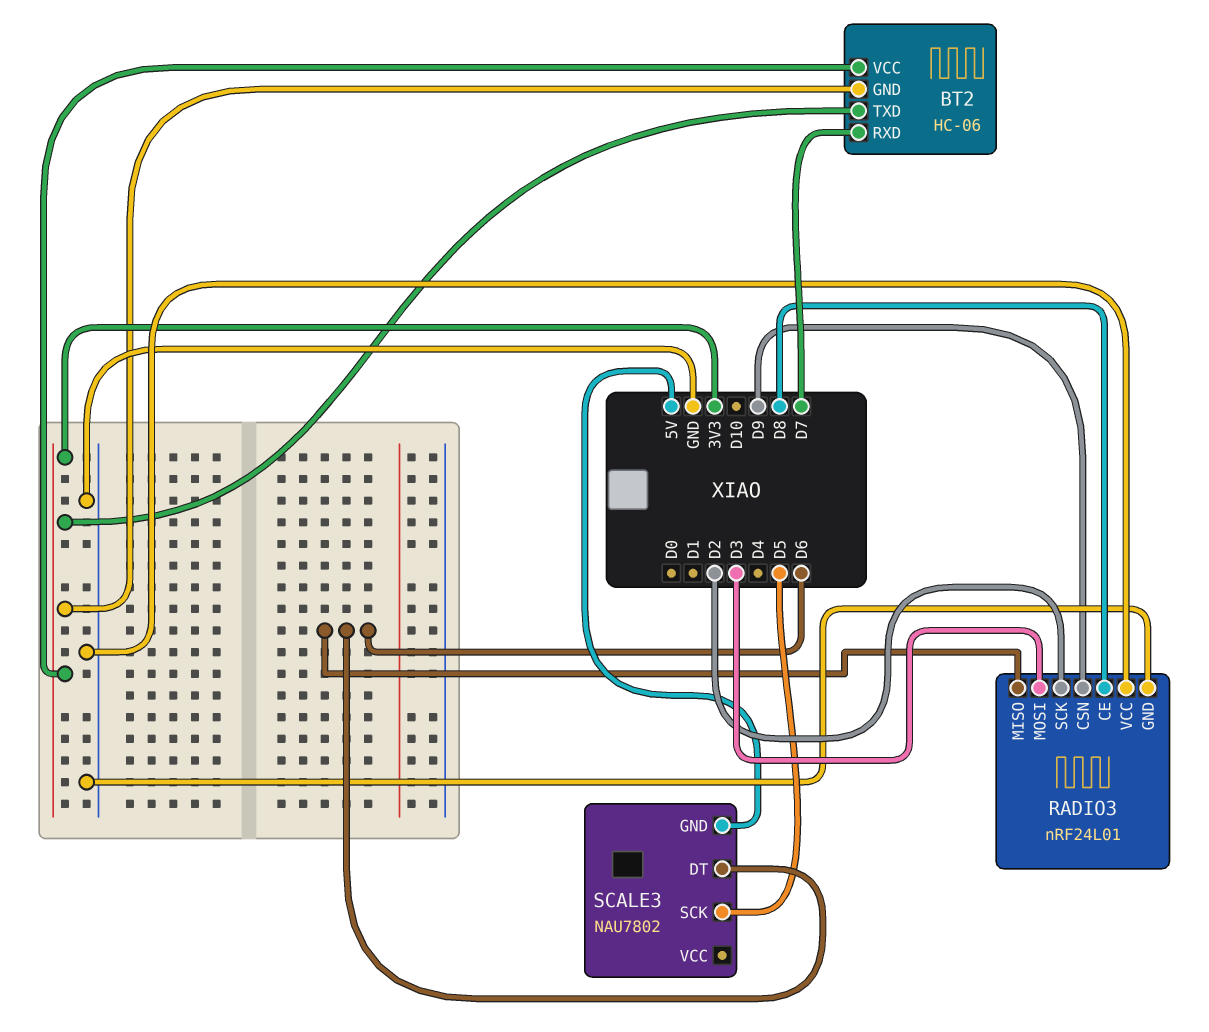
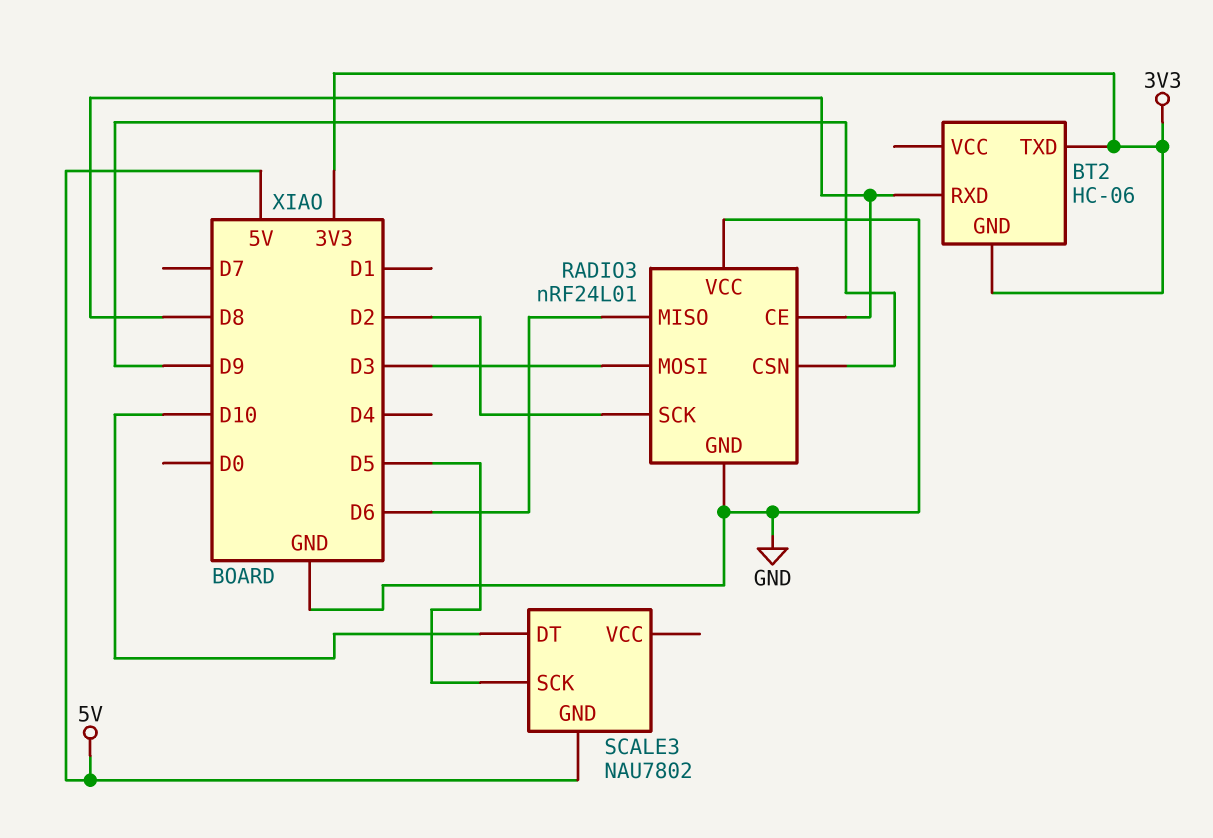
BT2 pin RXD: D7 -> D8
BT2 pin VCC: 3V3 -> none
SCALE3 pin DT: D6 -> D10

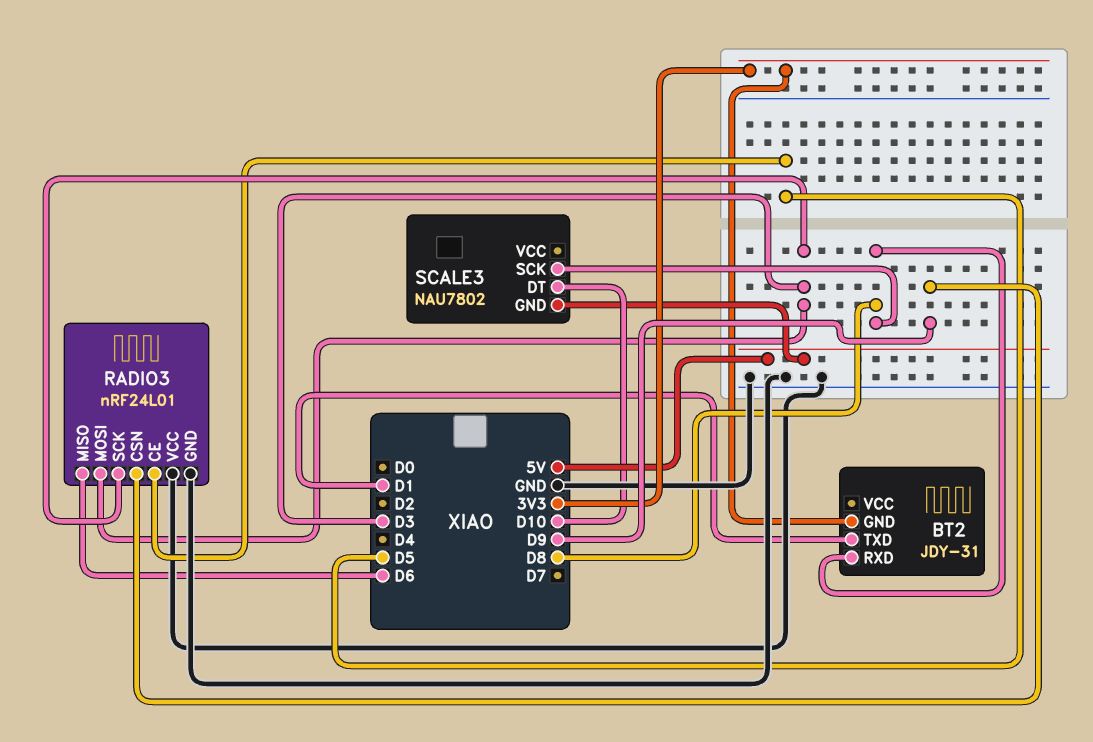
BT2: HC-06 -> JDY-31
BT2 pin TXD: 3V3 -> D1
RADIO3 pin CE: D8 -> D5
RADIO3 pin SCK: D2 -> D3
SCALE3 pin SCK: D5 -> D8

